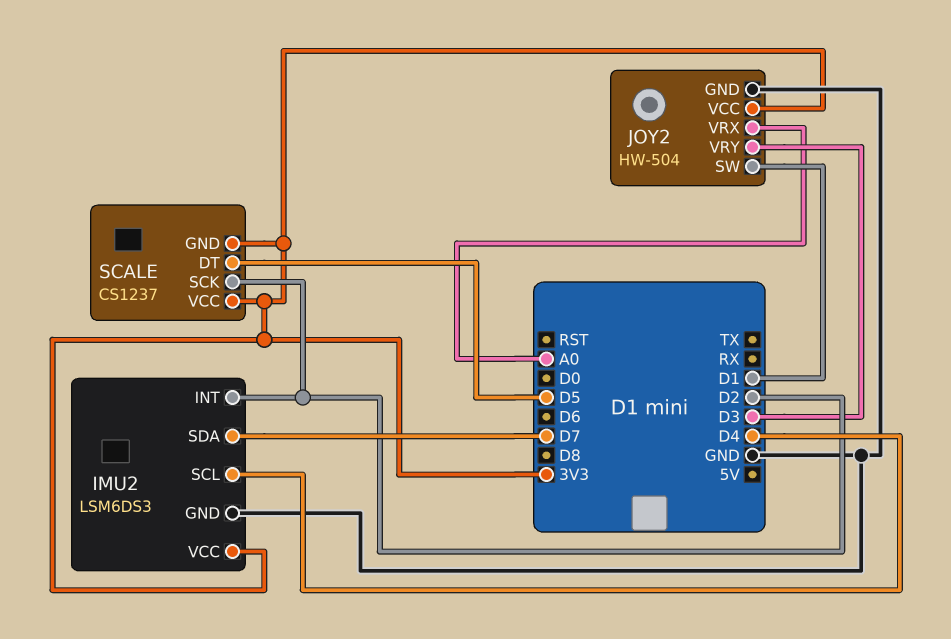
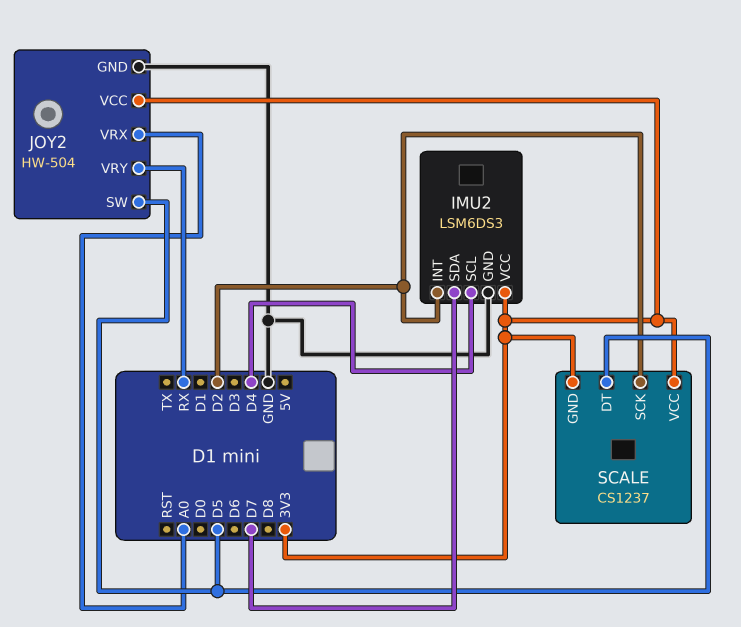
JOY2 pin SW: D1 -> D5
JOY2 pin VRY: D3 -> RX

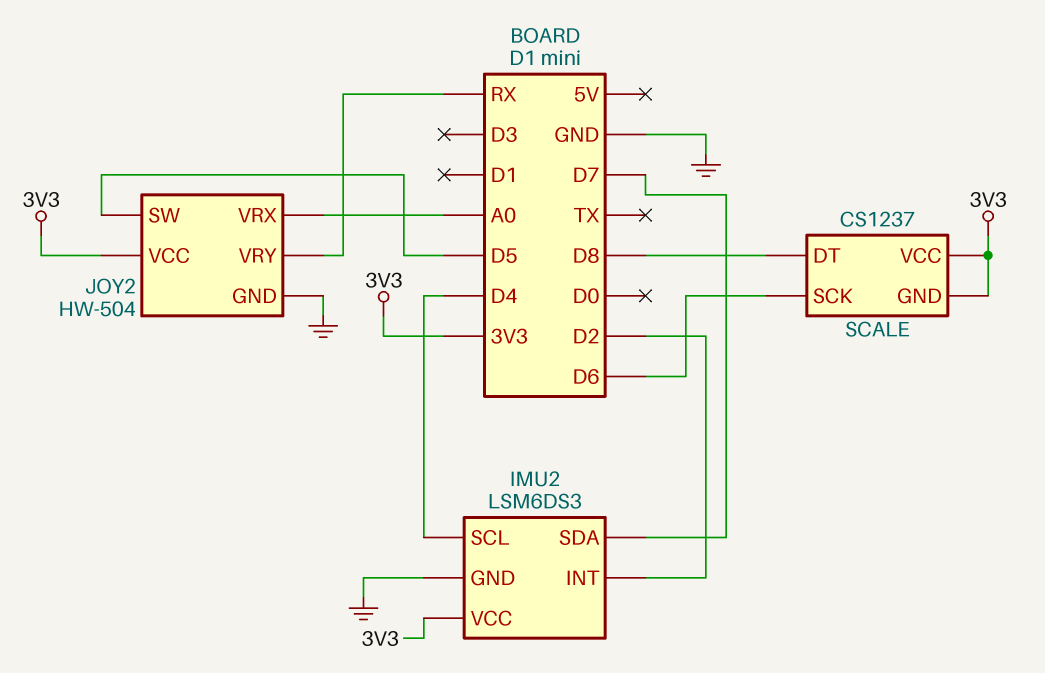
SCALE pin DT: D5 -> D8
SCALE pin SCK: D2 -> D6

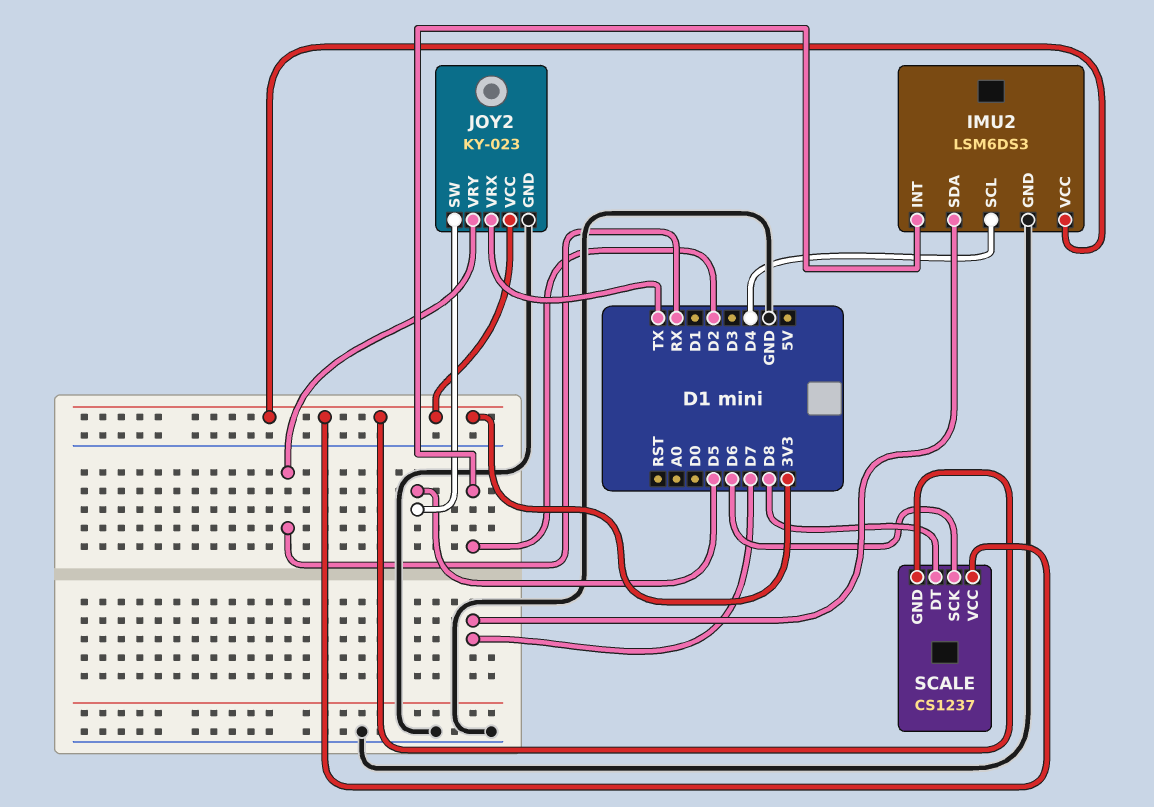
JOY2: HW-504 -> KY-023
JOY2 pin VRX: A0 -> TX

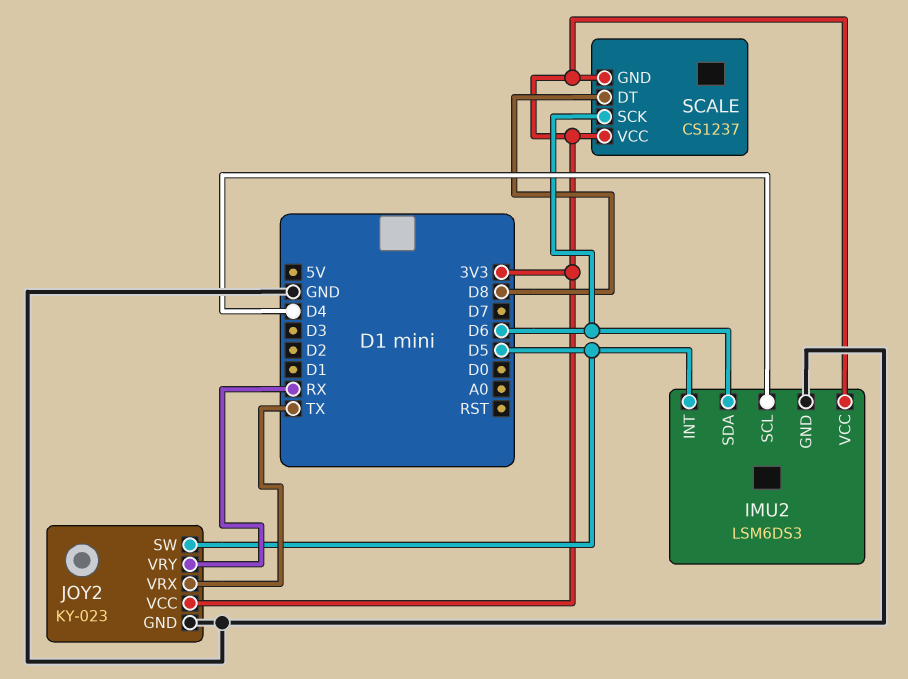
IMU2 pin INT: D2 -> D5
IMU2 pin SDA: D7 -> D6

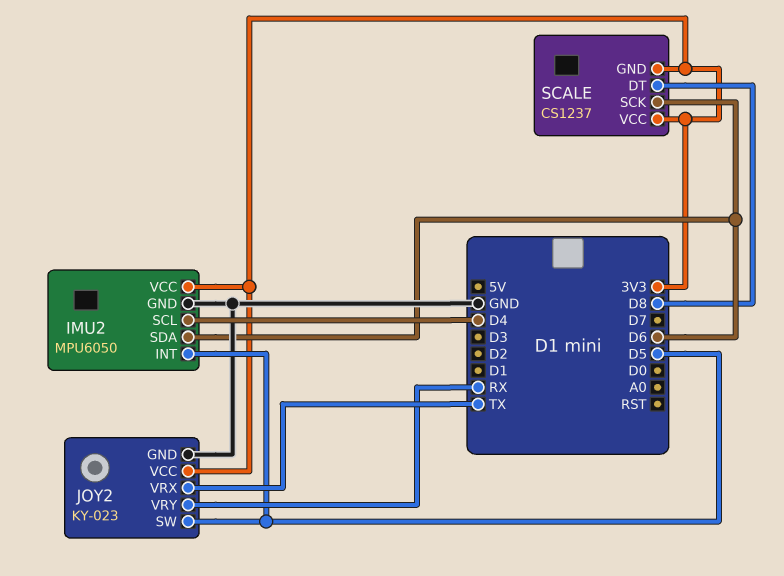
IMU2: LSM6DS3 -> MPU6050

